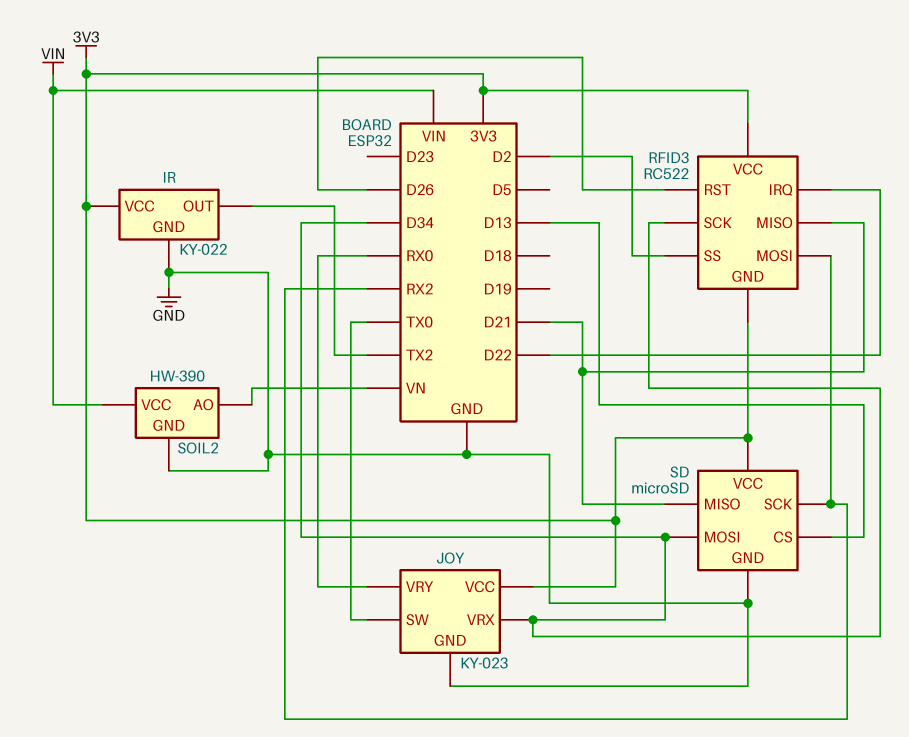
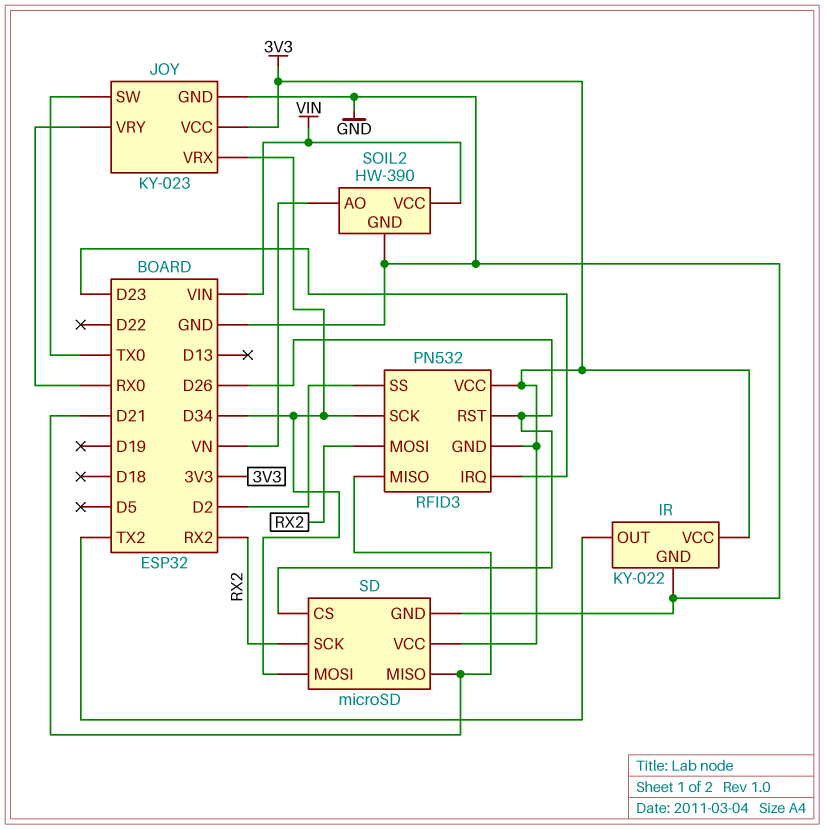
RFID3: RC522 -> PN532
RFID3 pin IRQ: D22 -> D23
SD pin CS: D13 -> D26

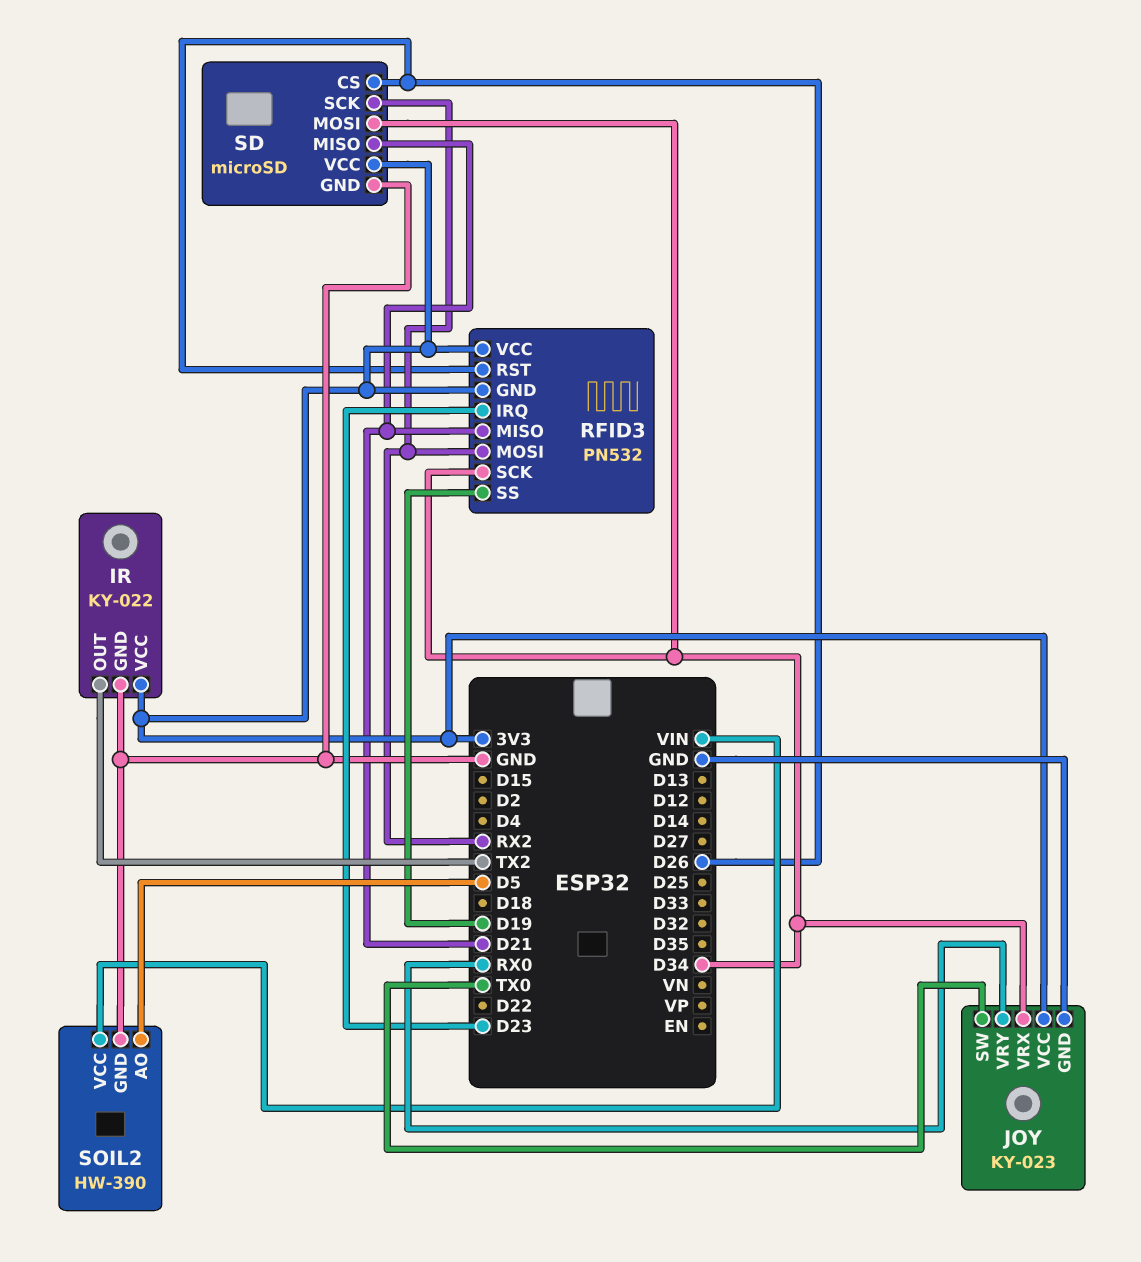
RFID3 pin SS: D2 -> D19
SOIL2 pin AO: VN -> D5

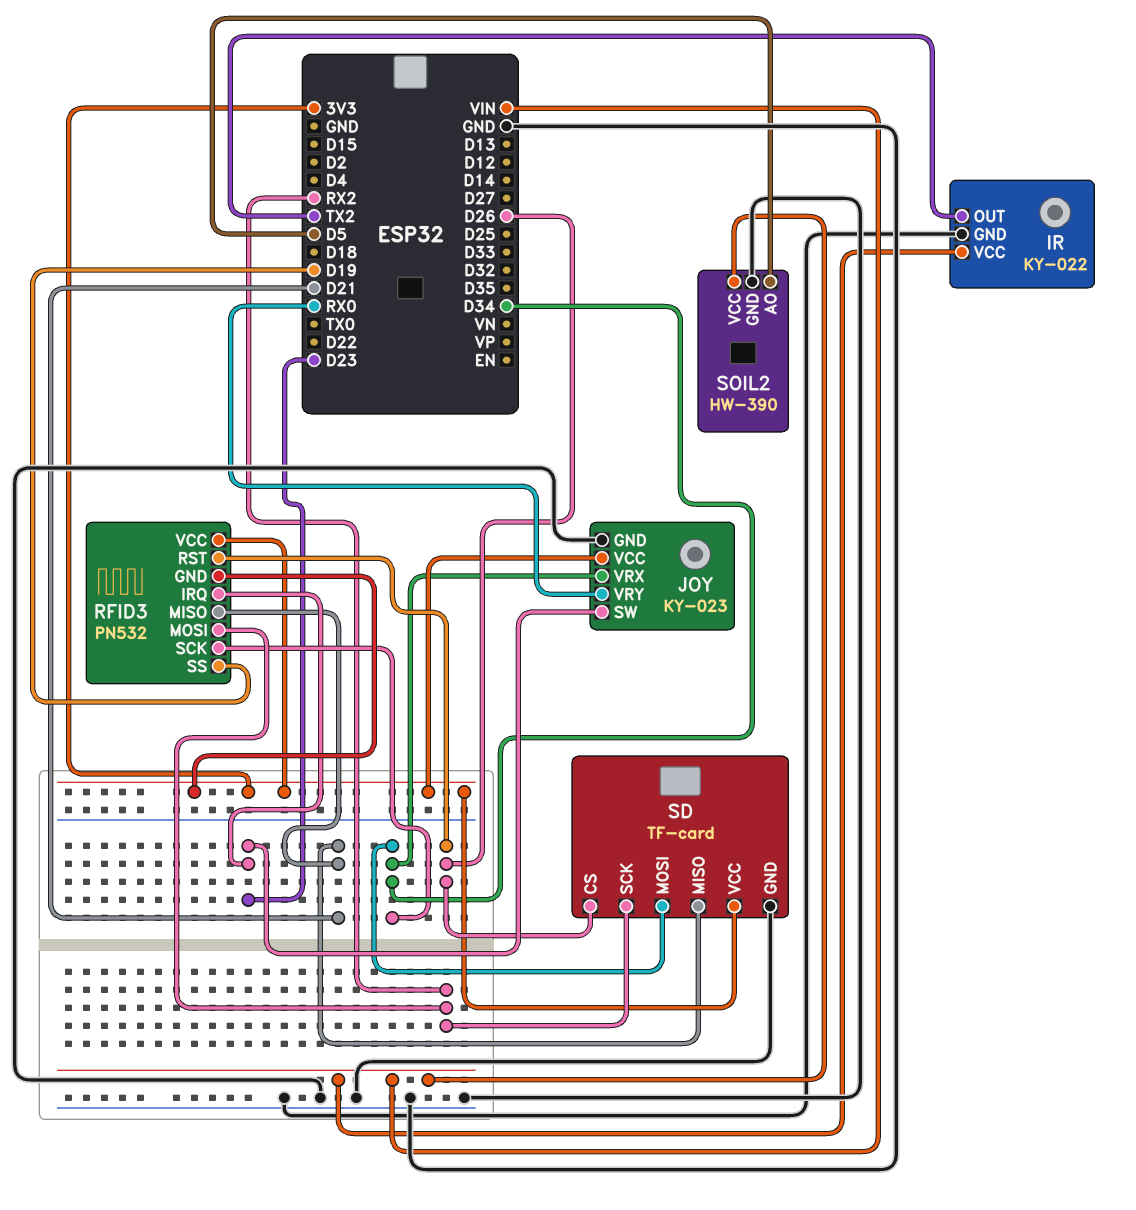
IR pin VCC: 3V3 -> VIN
JOY pin SW: TX0 -> D23
SD: microSD -> TF-card

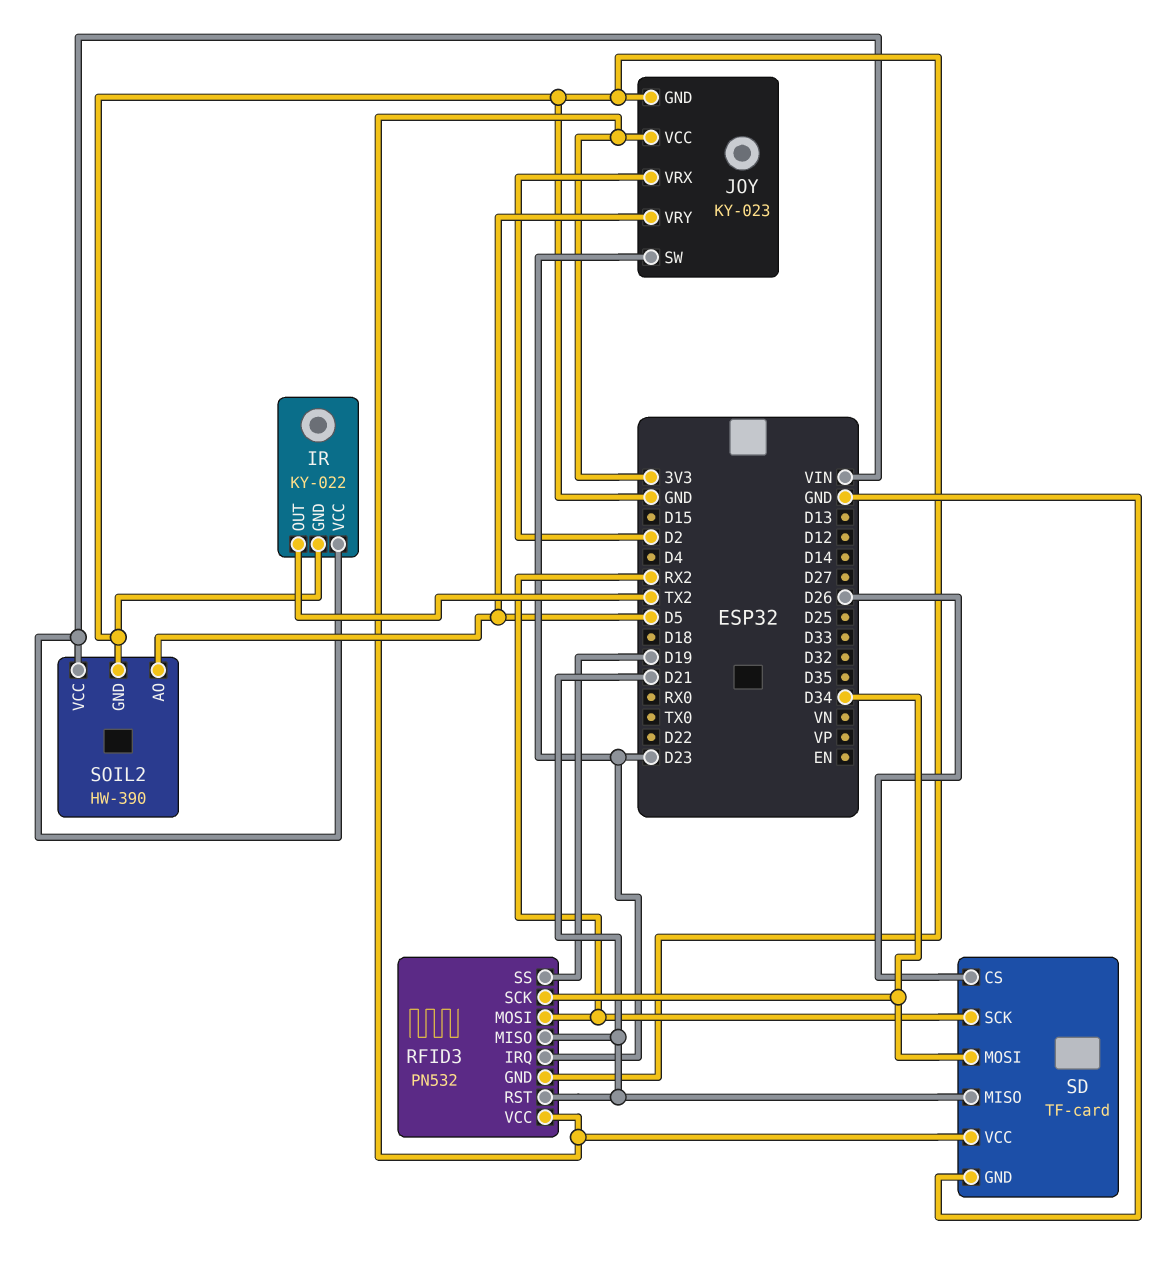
JOY pin VRX: D34 -> D2
JOY pin VRY: RX0 -> D5
RFID3 pin GND: 3V3 -> GND
RFID3 pin RST: D26 -> D21

